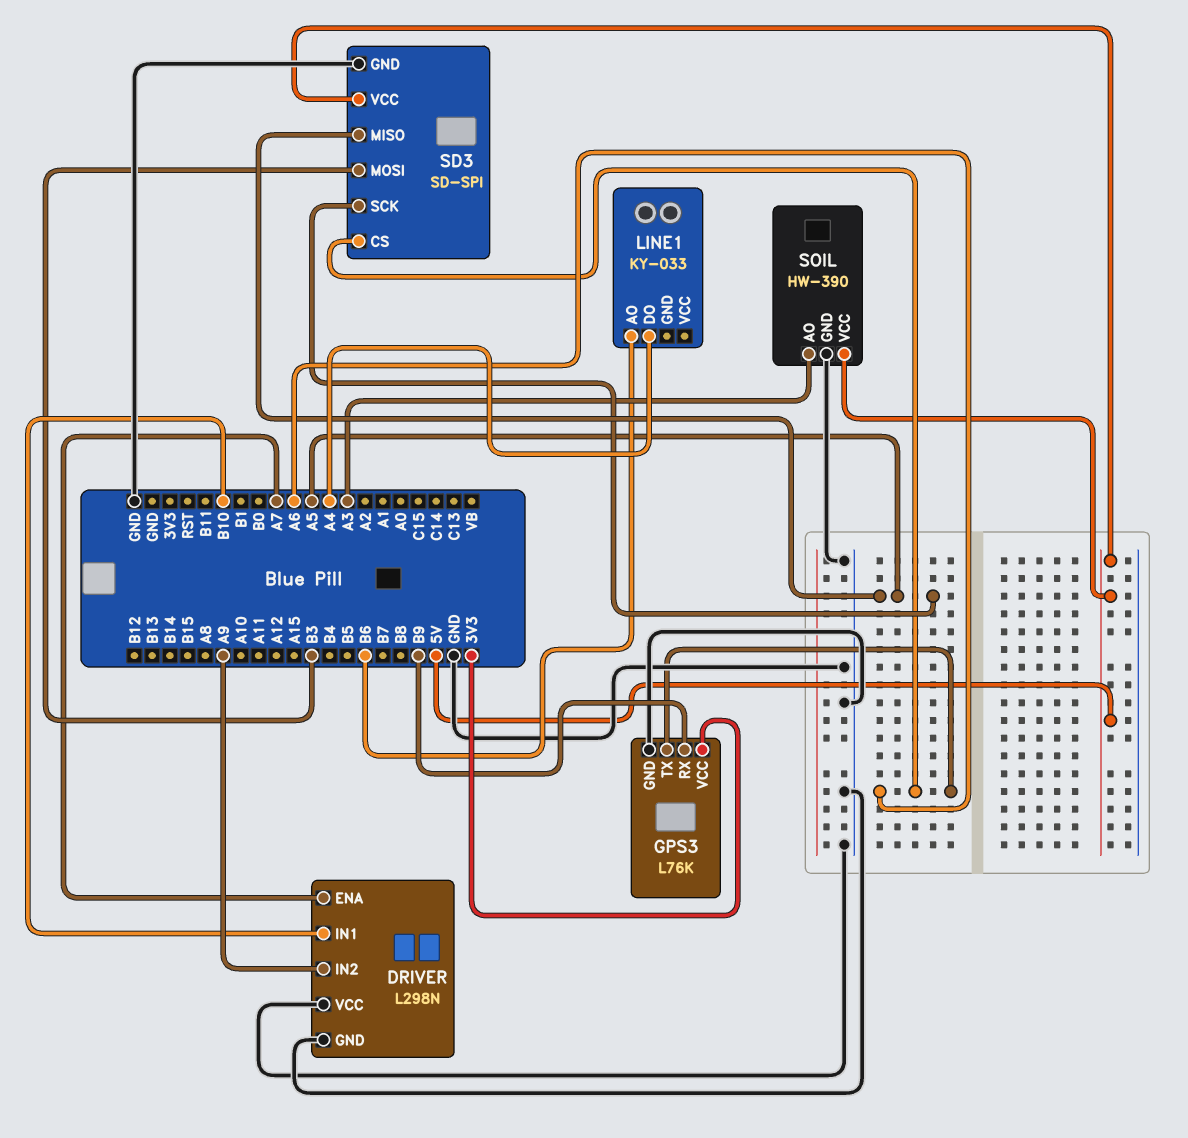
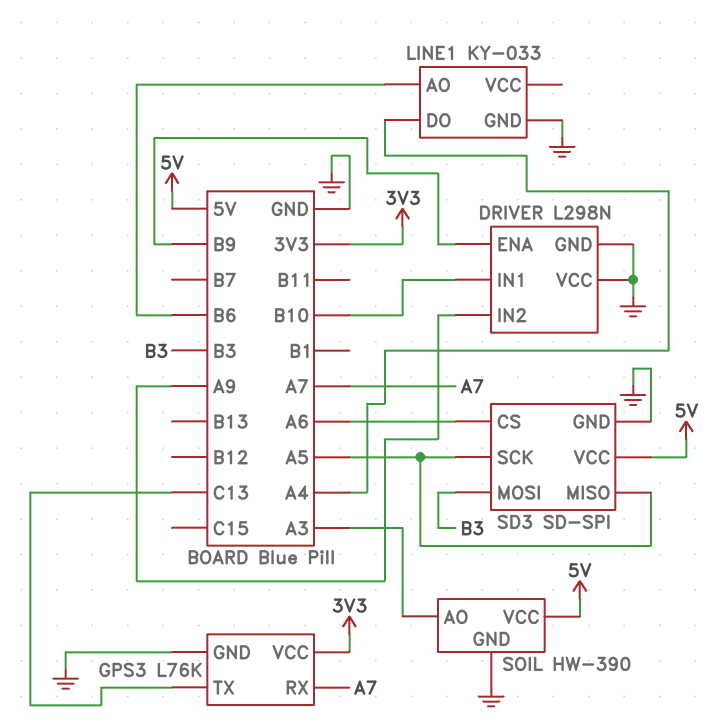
DRIVER pin ENA: A7 -> B9
GPS3 pin RX: B9 -> A7
GPS3 pin TX: A6 -> C13
LINE1 pin GND: none -> GND

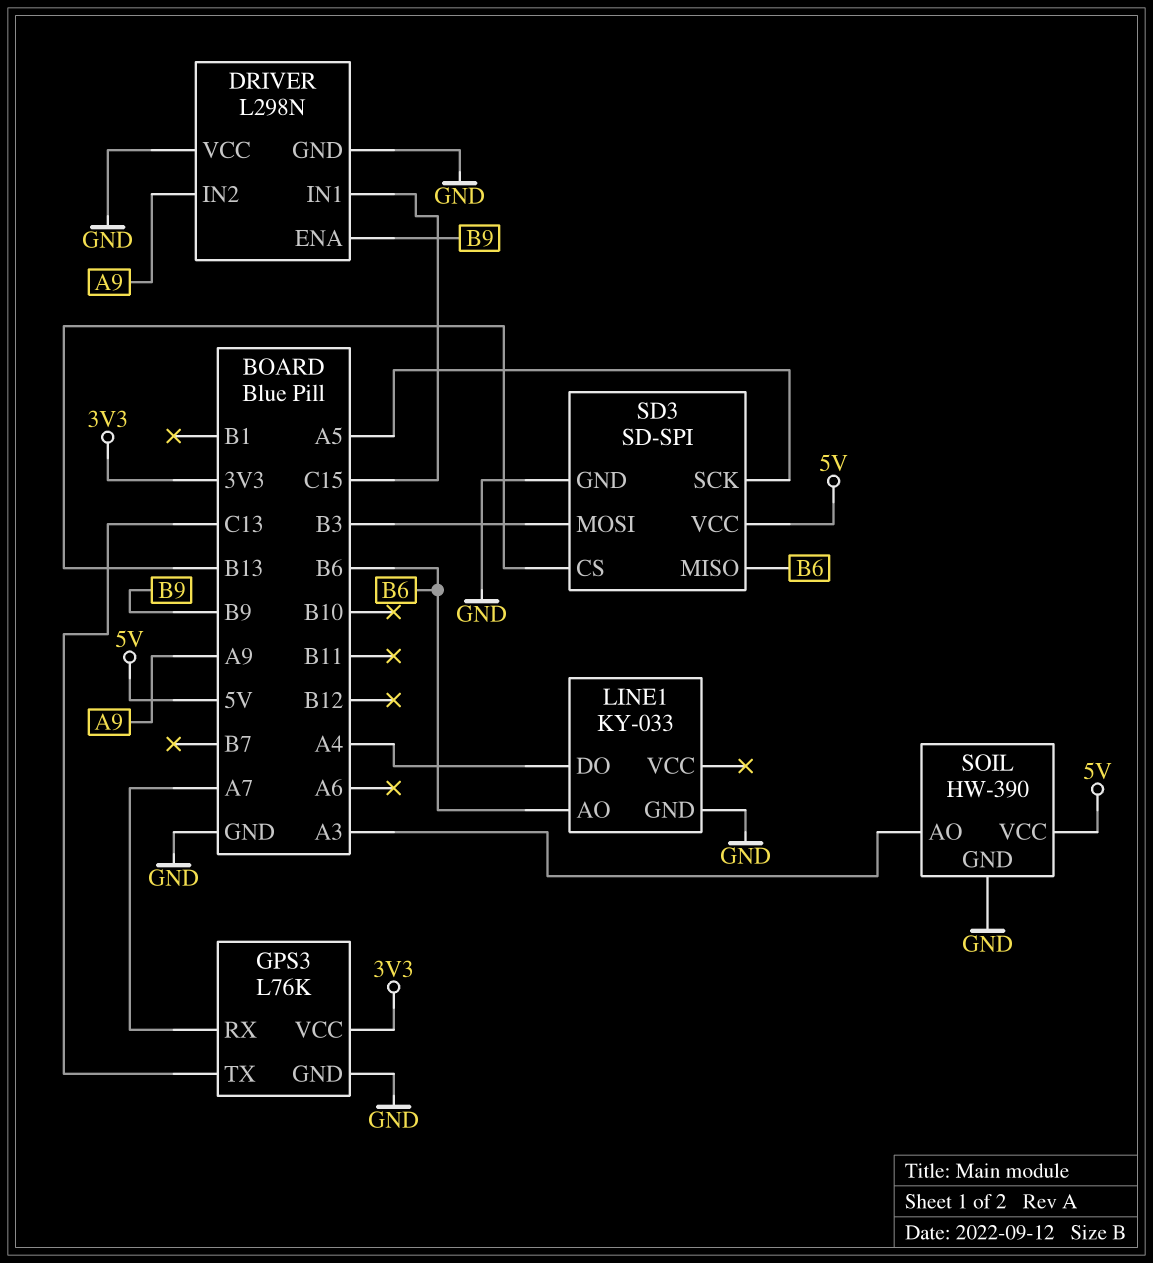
DRIVER pin IN1: B10 -> C15
SD3 pin CS: A6 -> B13
SD3 pin MISO: A5 -> B6

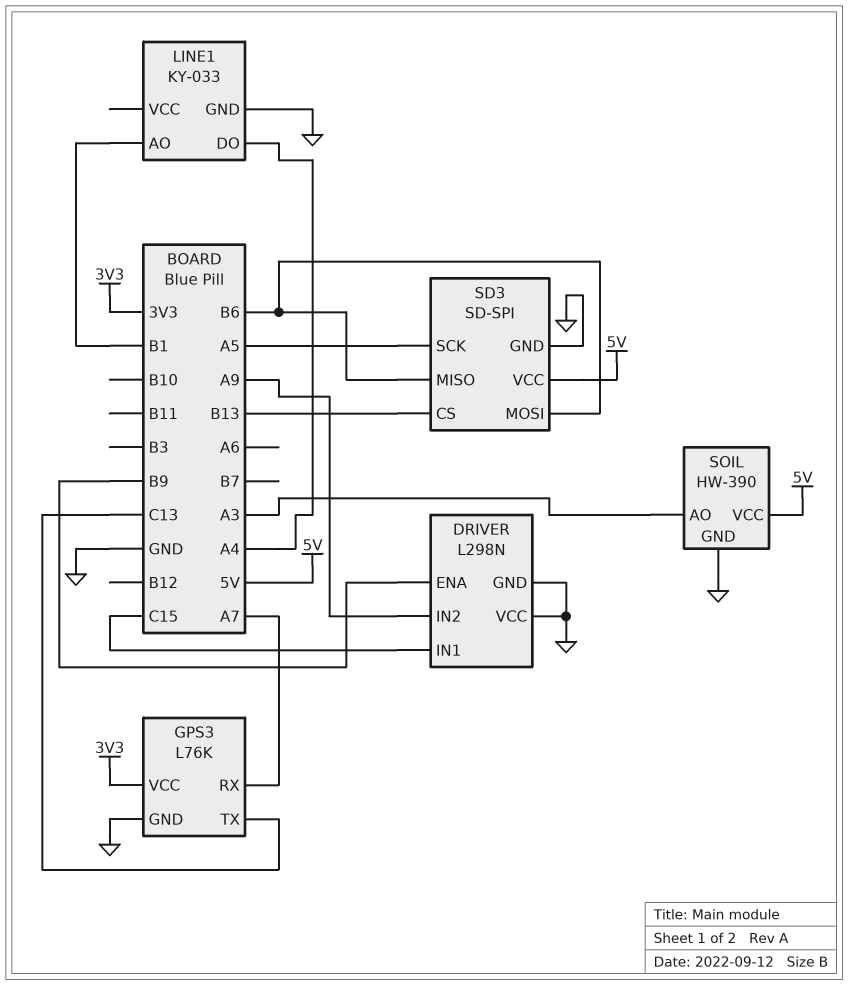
LINE1 pin AO: B6 -> B1
SD3 pin MOSI: B3 -> B6

